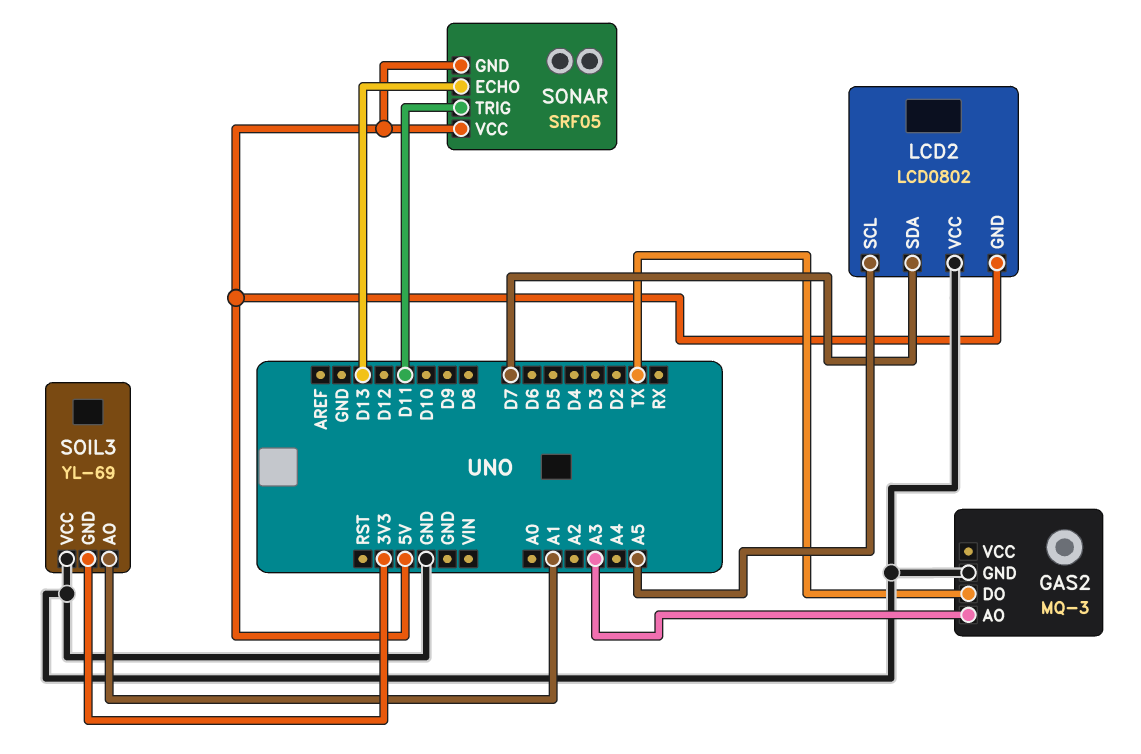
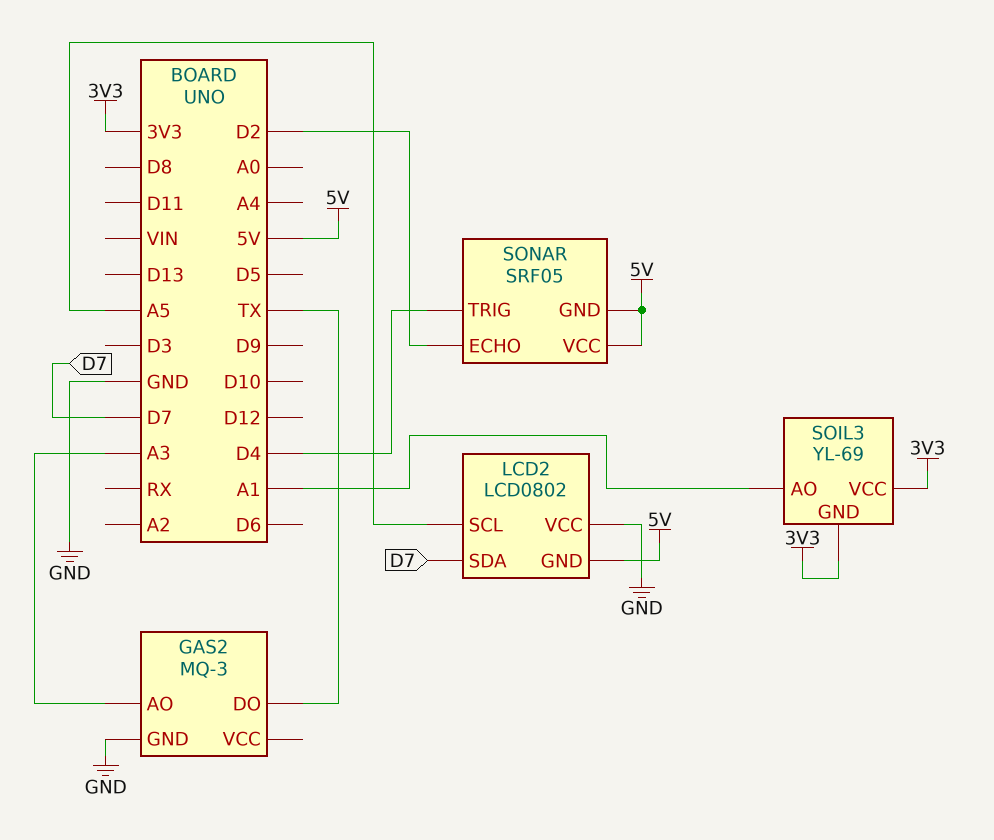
SOIL3 pin VCC: GND -> 3V3
SONAR pin ECHO: D13 -> D2
SONAR pin TRIG: D11 -> D4

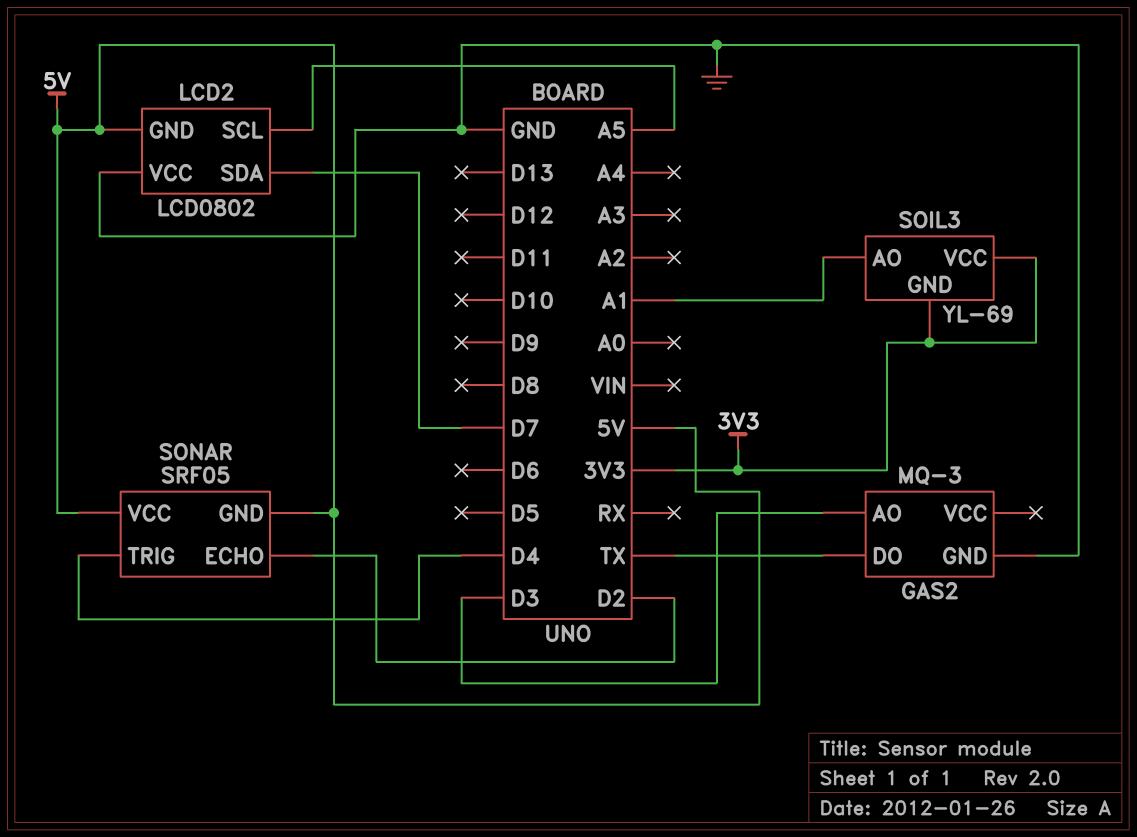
GAS2 pin AO: A3 -> D3

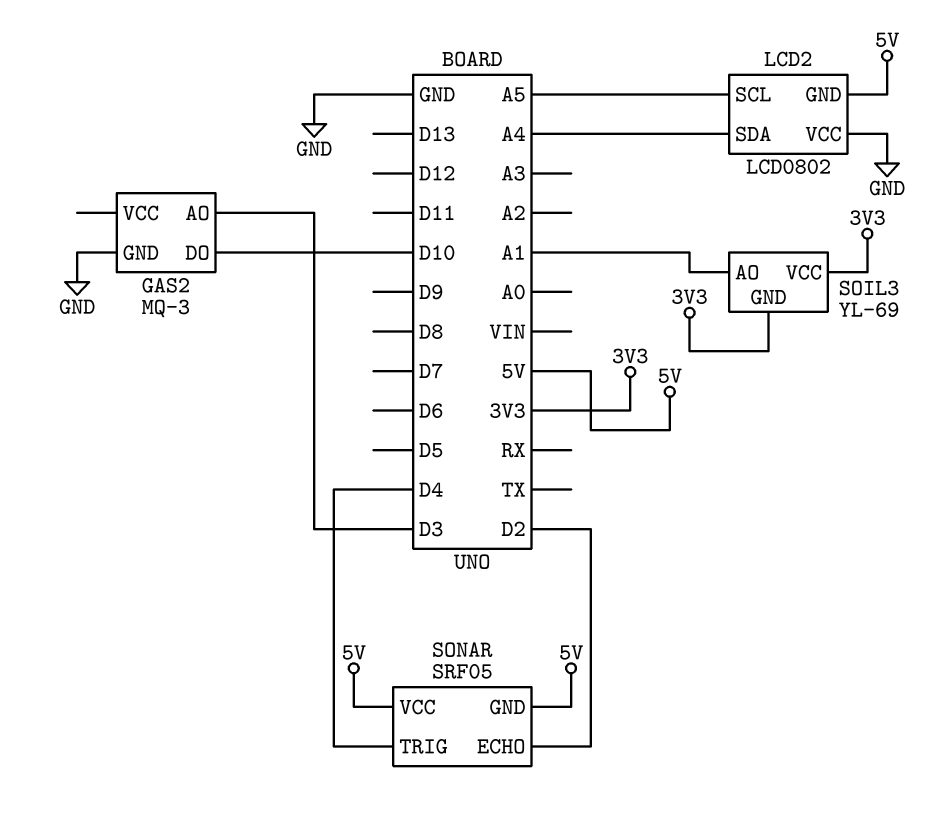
GAS2 pin DO: TX -> D10
LCD2 pin SDA: D7 -> A4

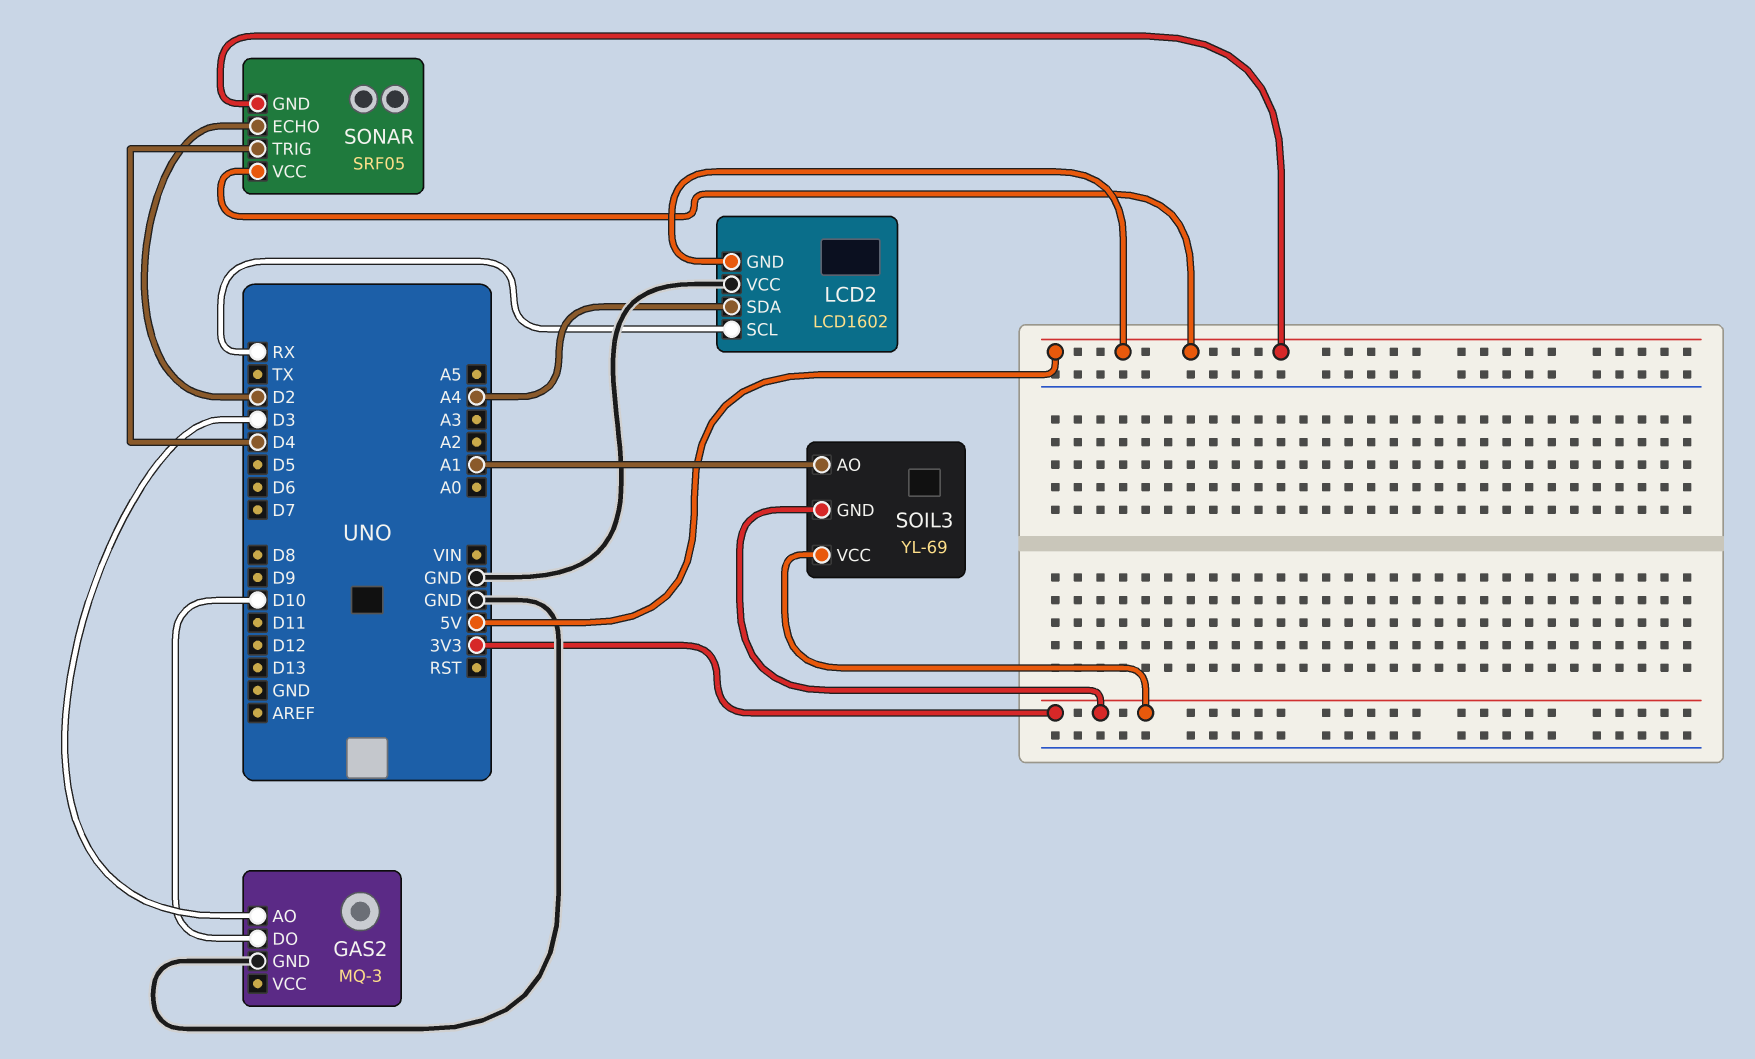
LCD2: LCD0802 -> LCD1602
LCD2 pin SCL: A5 -> RX

